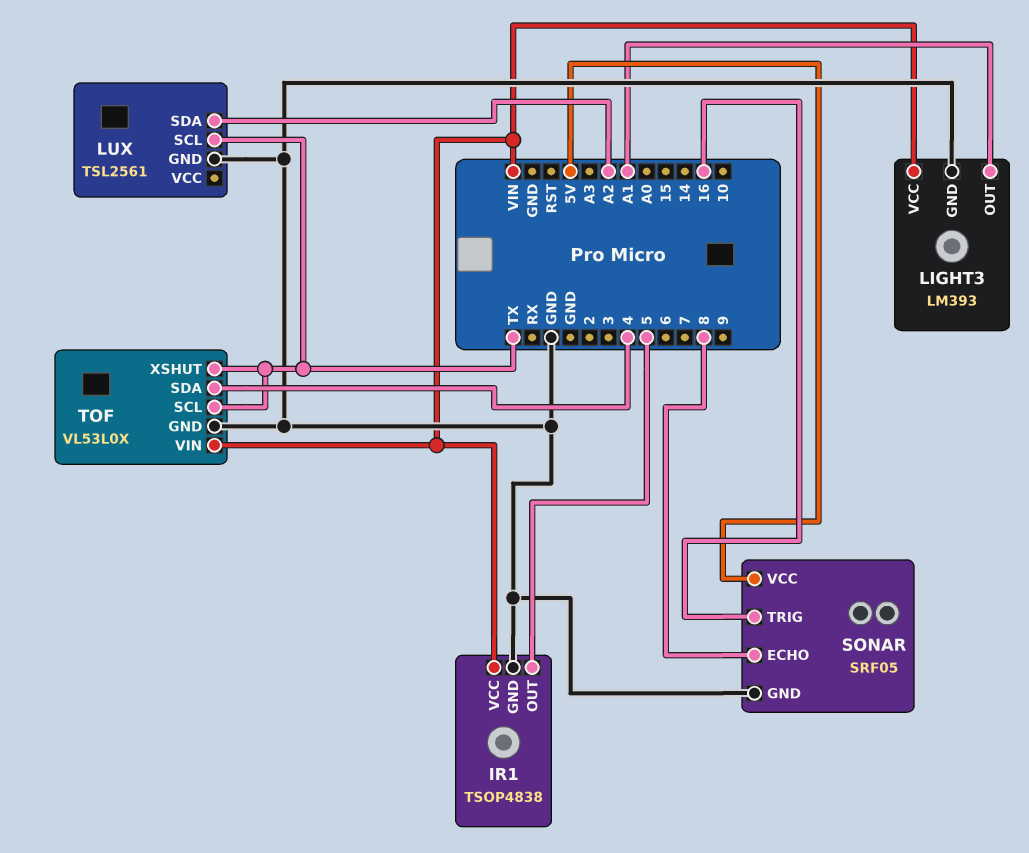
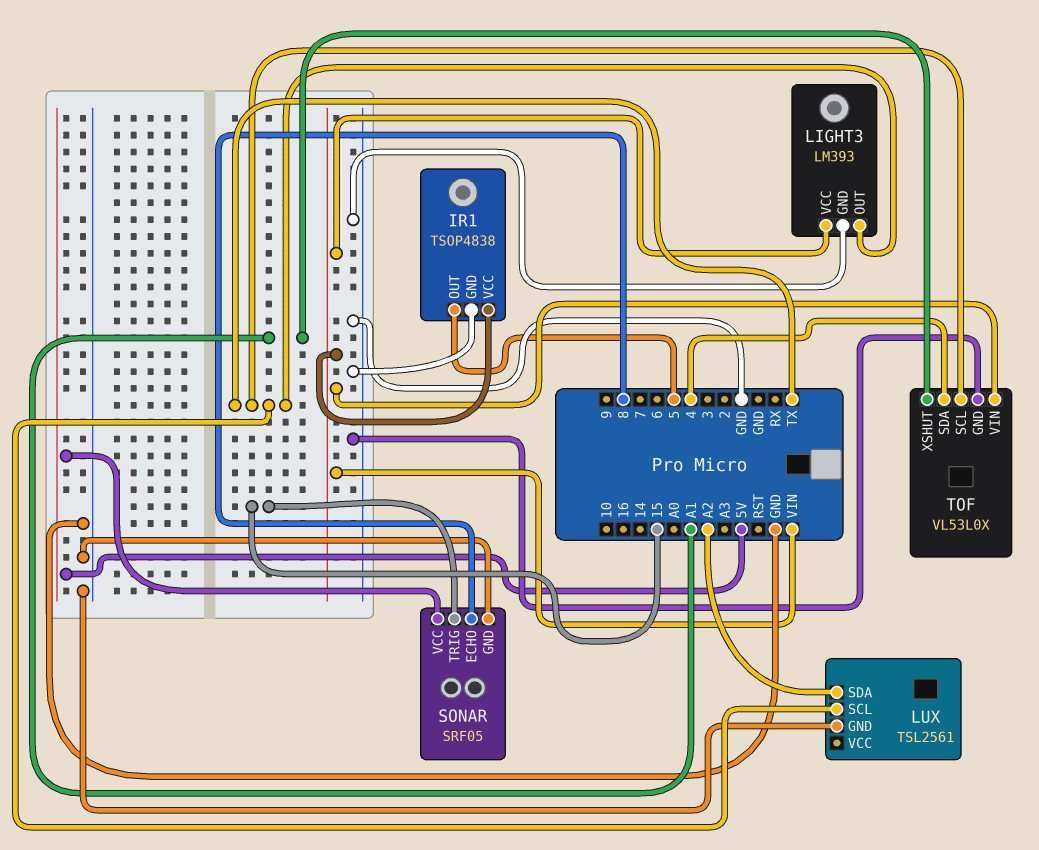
LIGHT3 pin OUT: A1 -> TX
SONAR pin TRIG: 16 -> 15
TOF pin XSHUT: TX -> A1

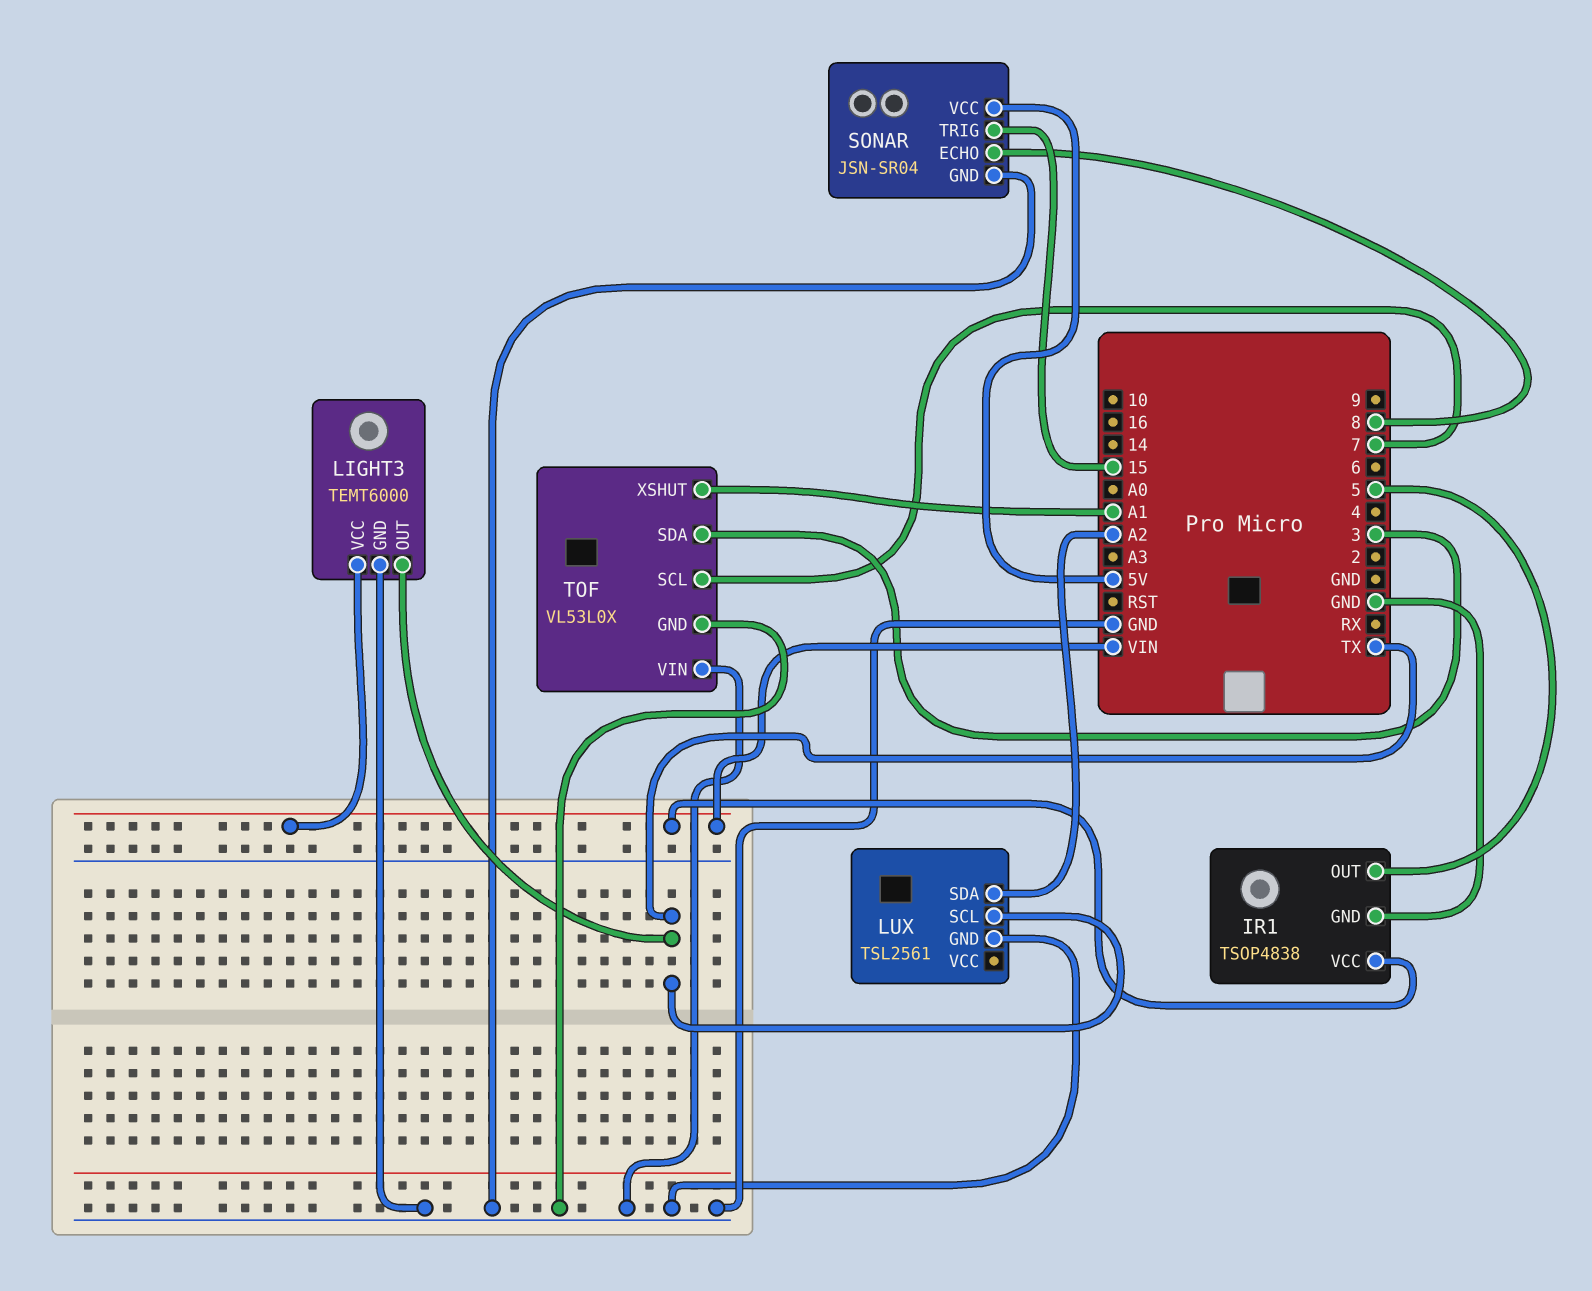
LIGHT3: LM393 -> TEMT6000
SONAR: SRF05 -> JSN-SR04
TOF pin SCL: TX -> 7
TOF pin SDA: 4 -> 3
TOF pin VIN: VIN -> GND

